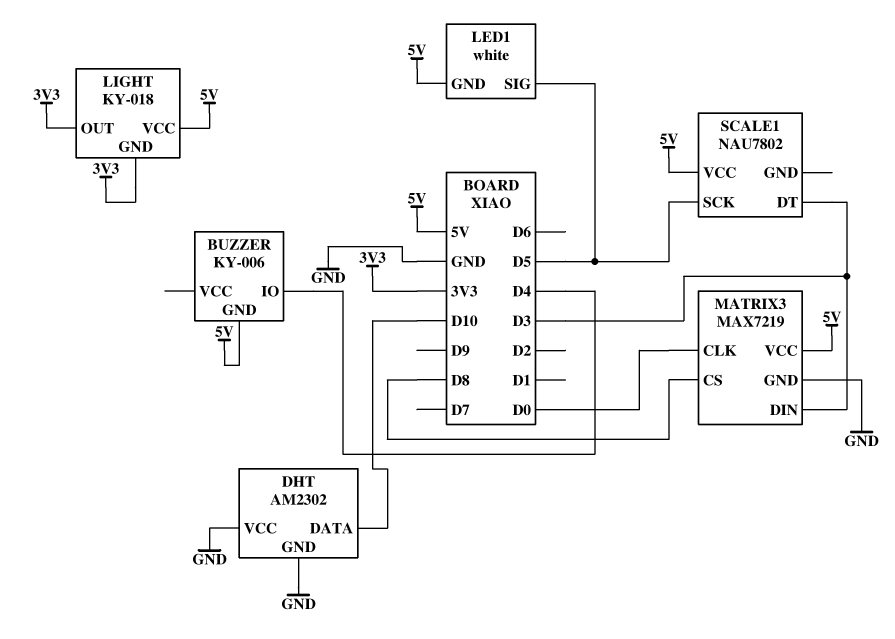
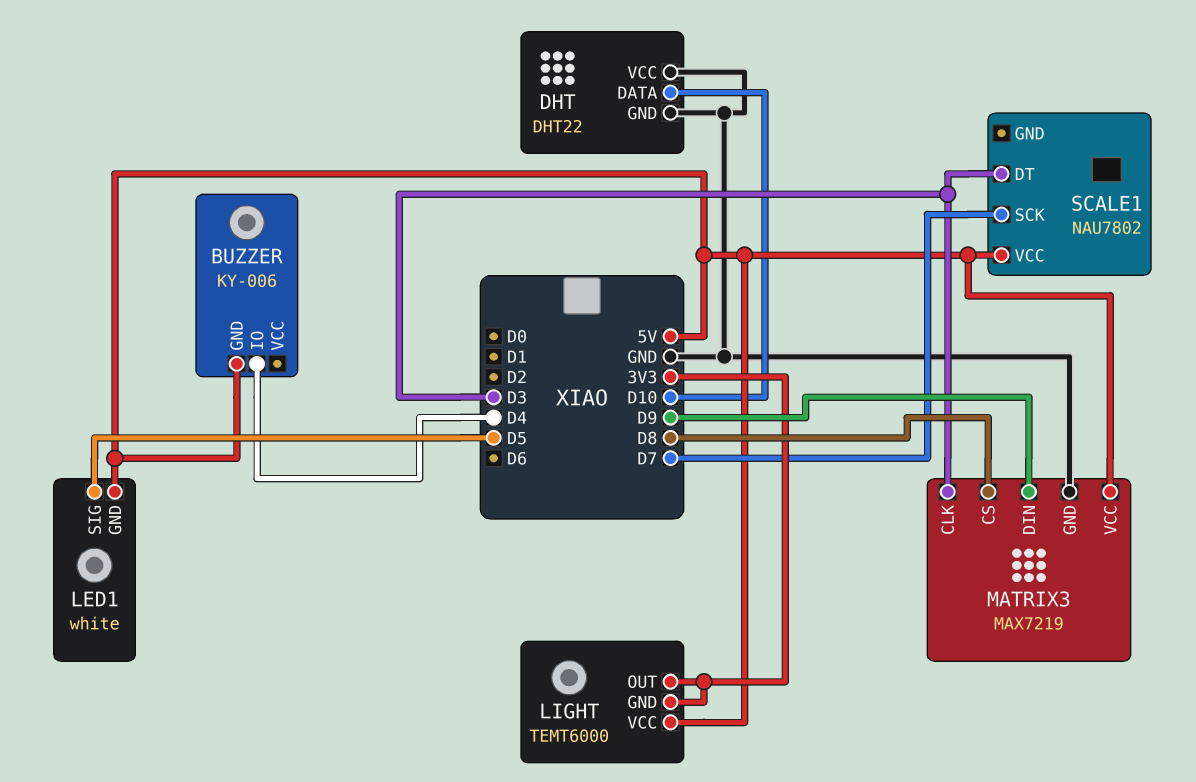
DHT: AM2302 -> DHT22
LIGHT: KY-018 -> TEMT6000
MATRIX3 pin CLK: D0 -> D3
MATRIX3 pin DIN: D3 -> D9
SCALE1 pin SCK: D5 -> D7

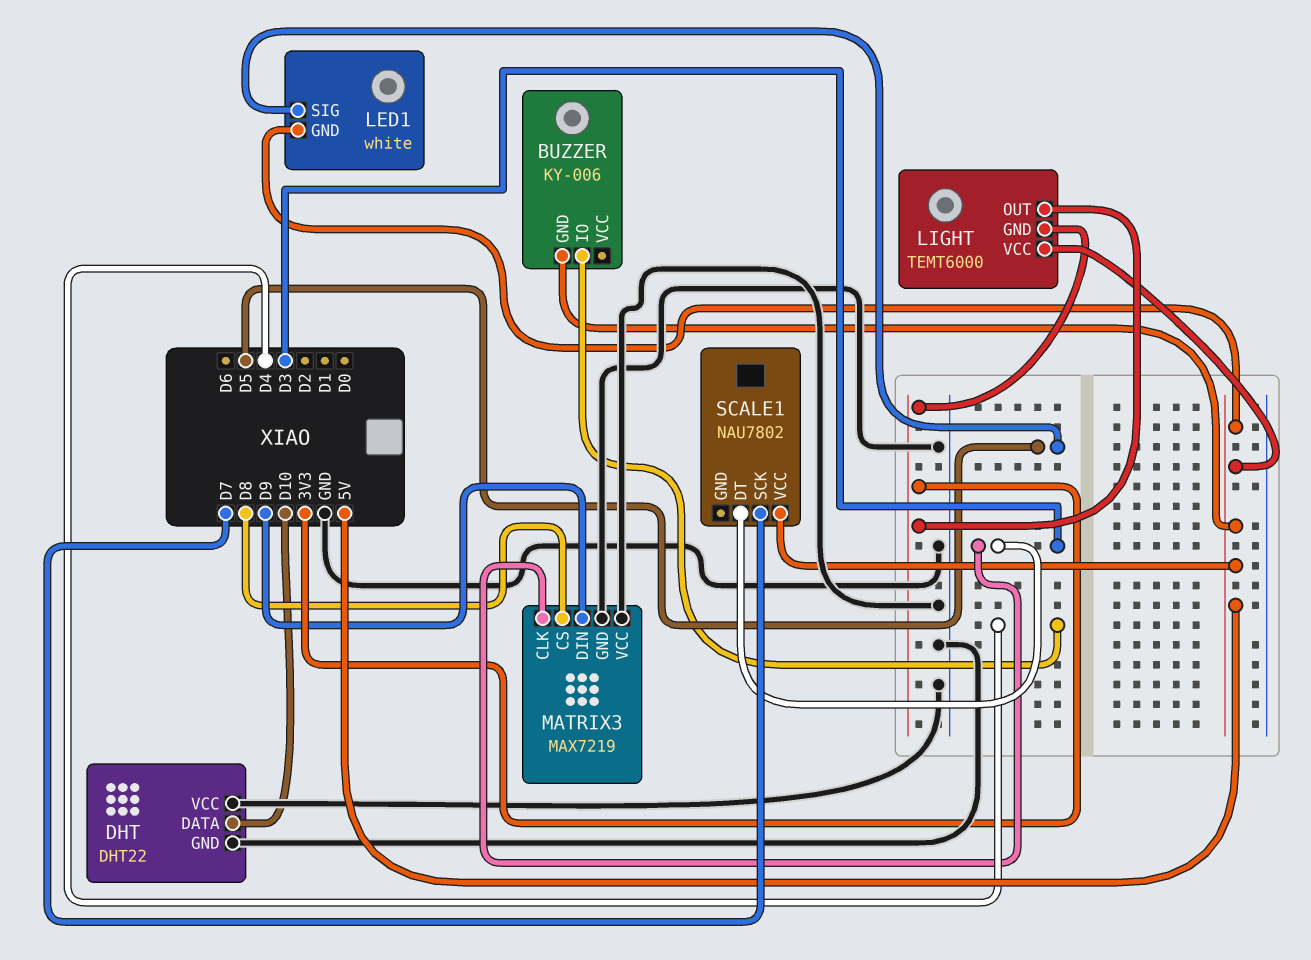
MATRIX3 pin VCC: 5V -> GND

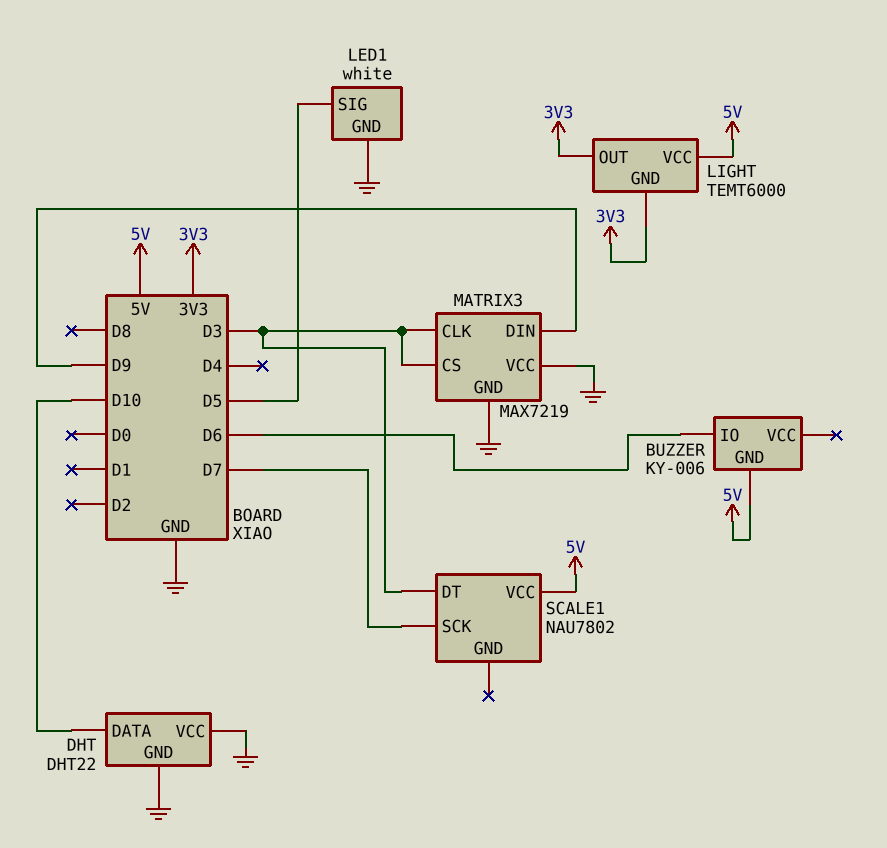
BUZZER pin IO: D4 -> D6
LED1 pin GND: 5V -> GND
MATRIX3 pin CS: D8 -> D3

